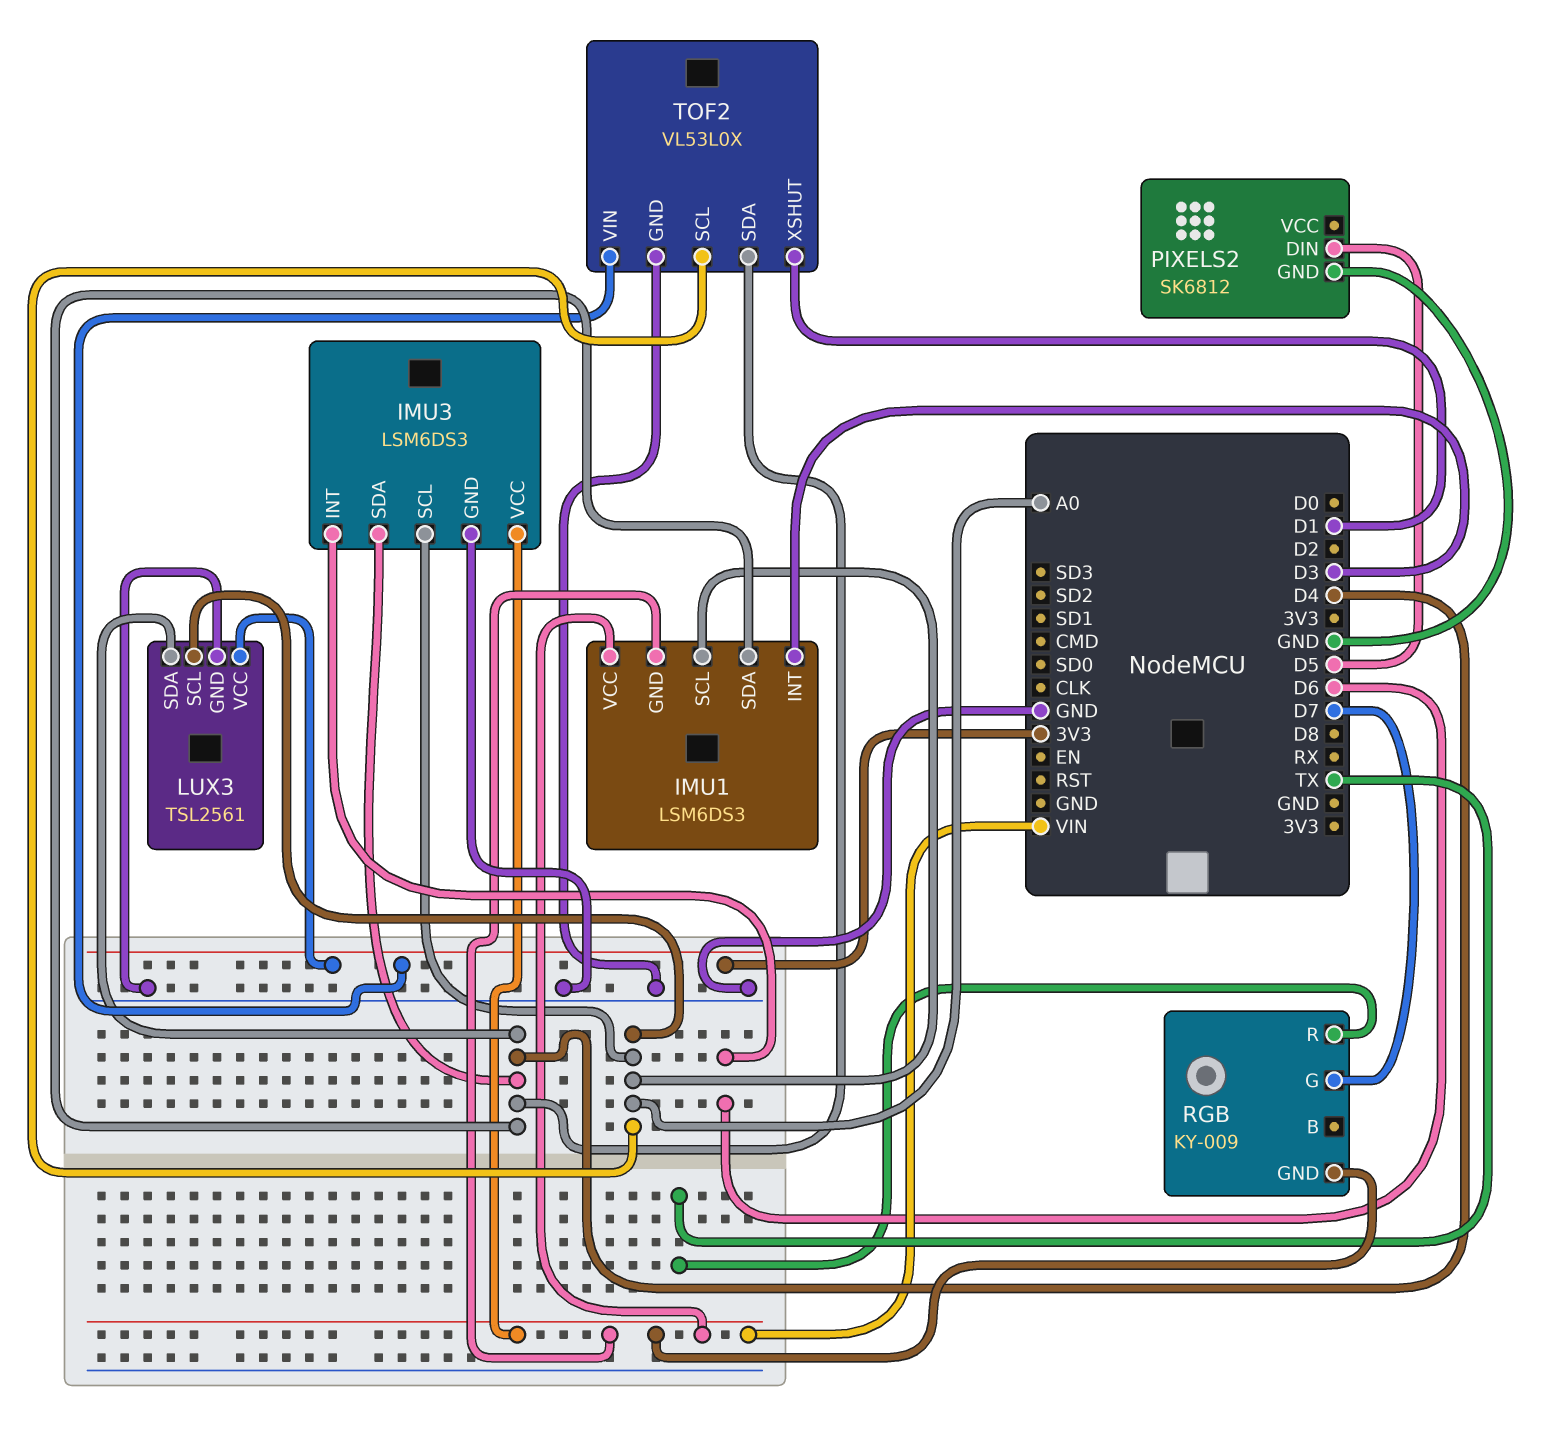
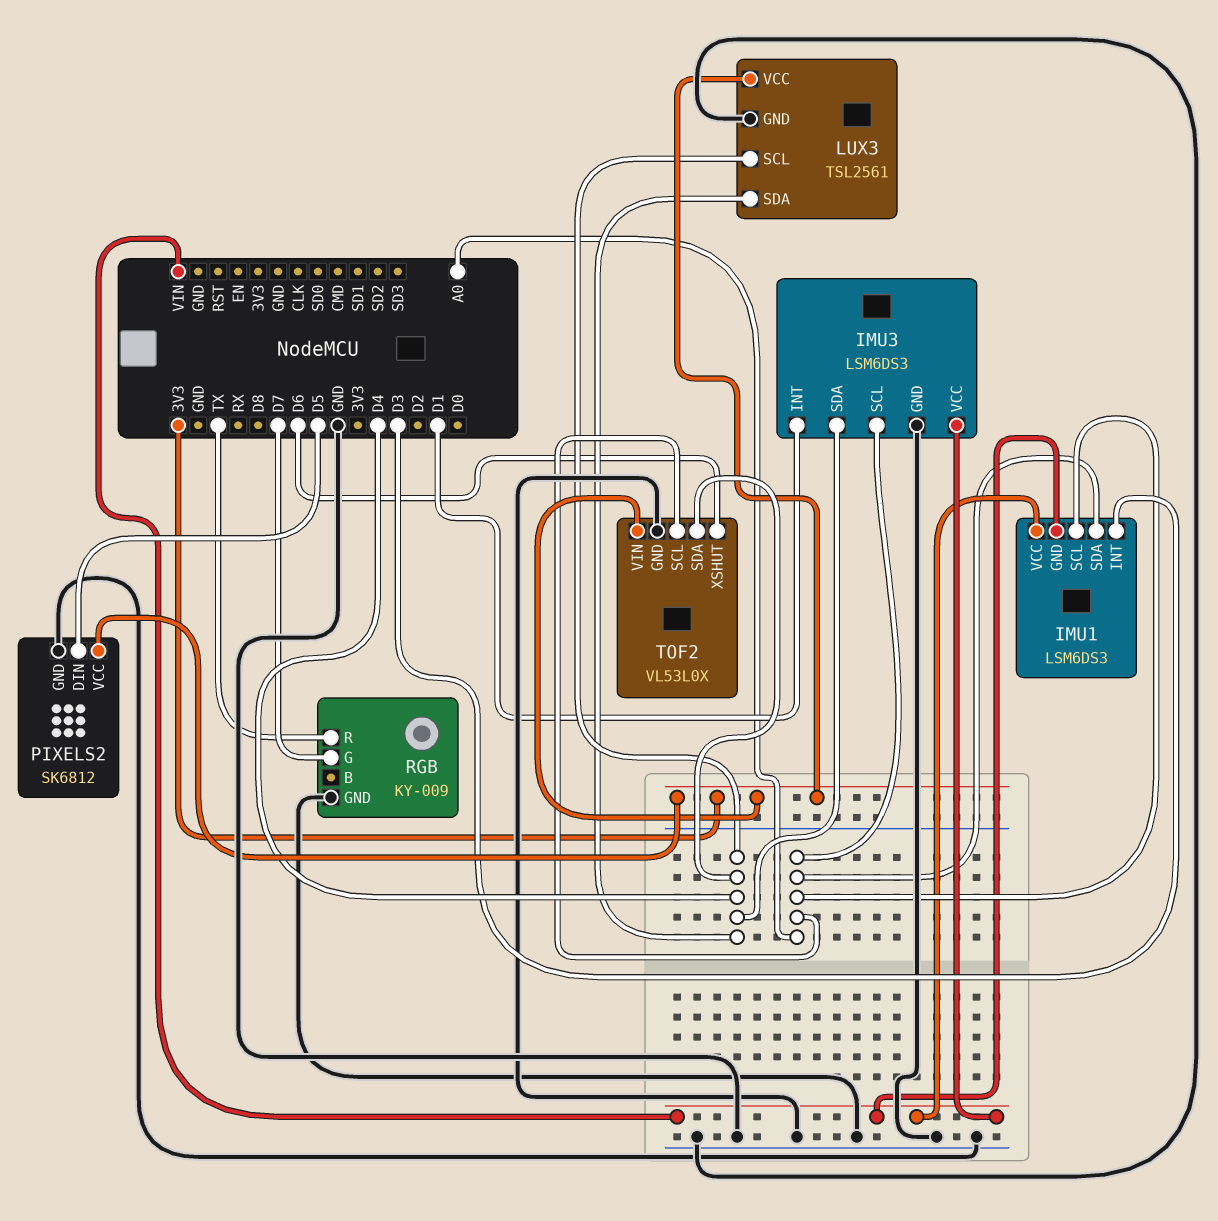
IMU1 pin SDA: D4 -> A0
IMU3 pin INT: D6 -> D1
LUX3 pin SCL: A0 -> D4
PIXELS2 pin VCC: none -> 3V3
RGB pin GND: VIN -> GND
TOF2 pin XSHUT: D1 -> D6

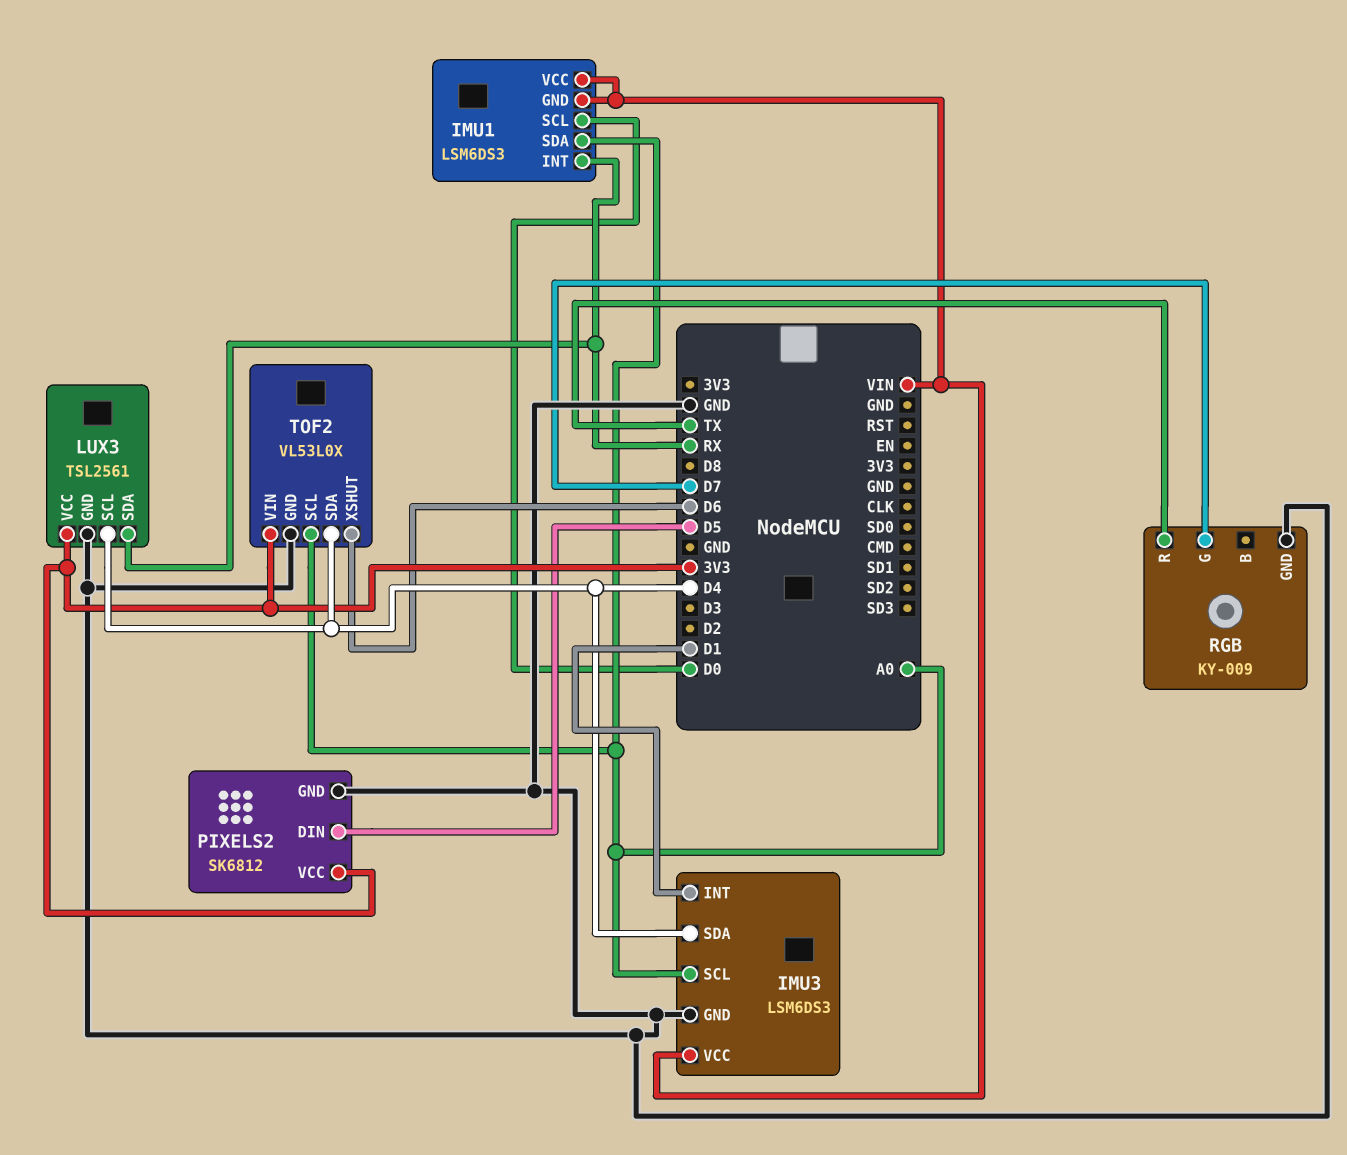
IMU1 pin INT: D3 -> RX
IMU1 pin SCL: A0 -> D0
LUX3 pin SDA: D4 -> RX

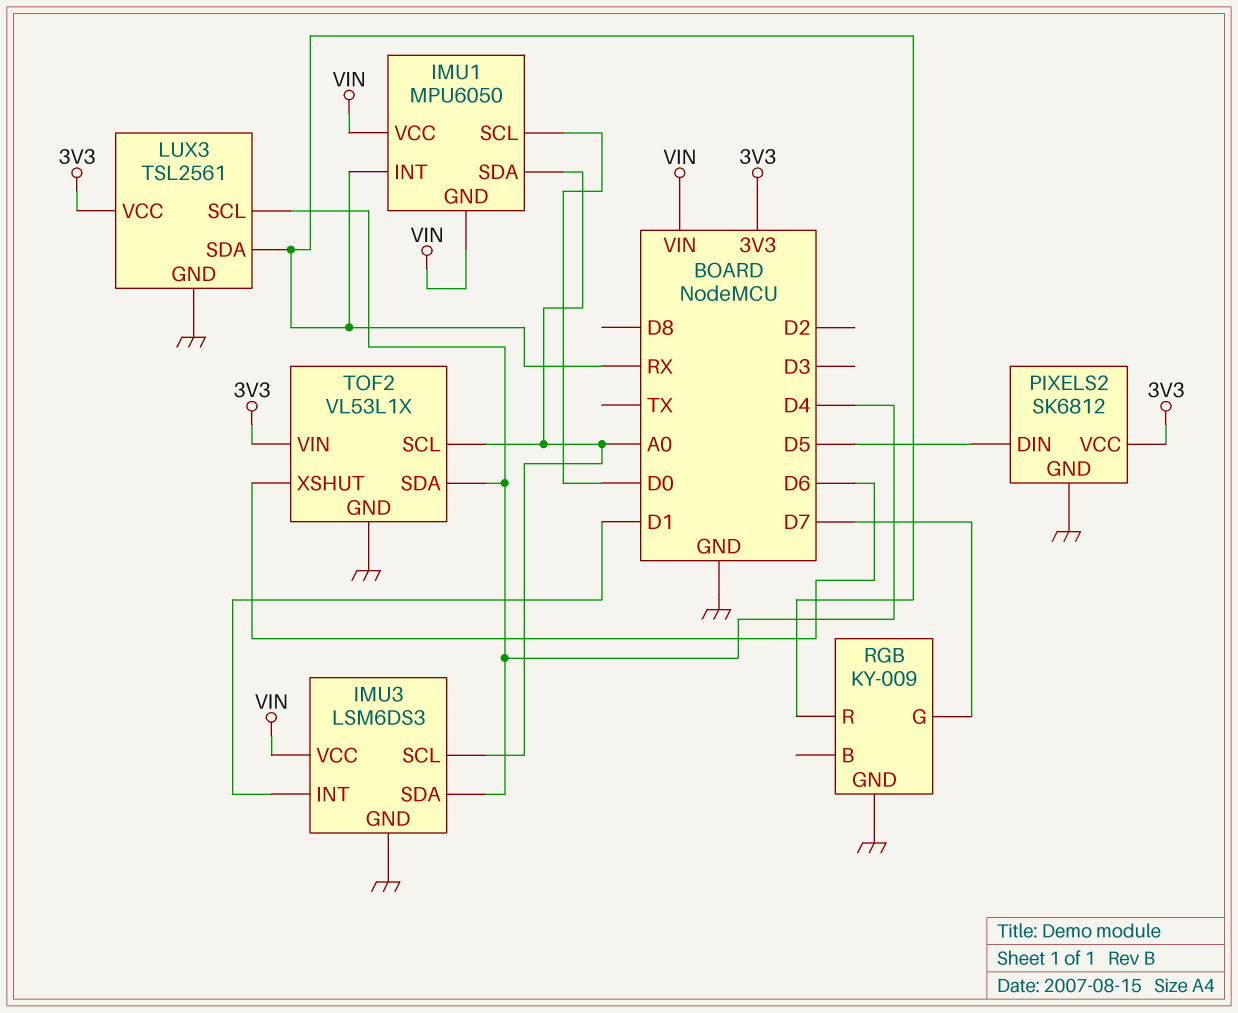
IMU1: LSM6DS3 -> MPU6050
RGB pin R: TX -> RX
TOF2: VL53L0X -> VL53L1X

